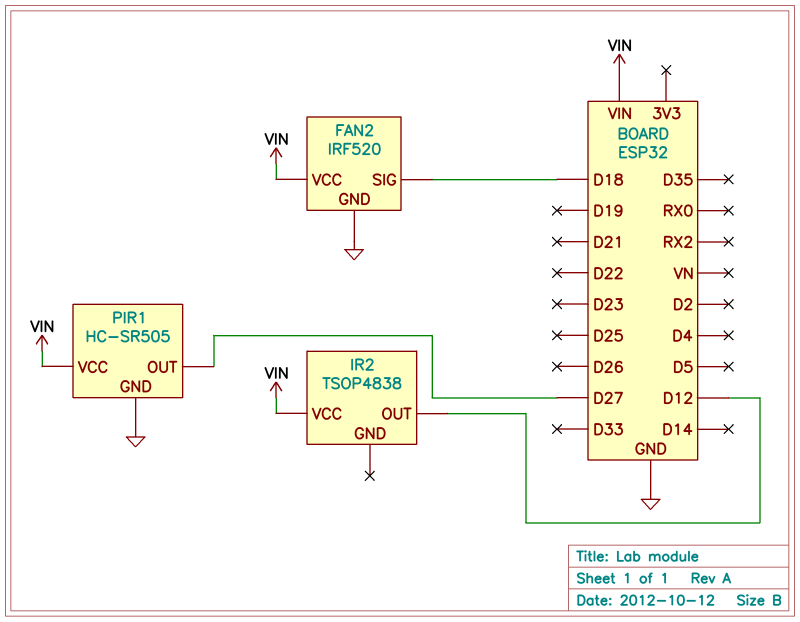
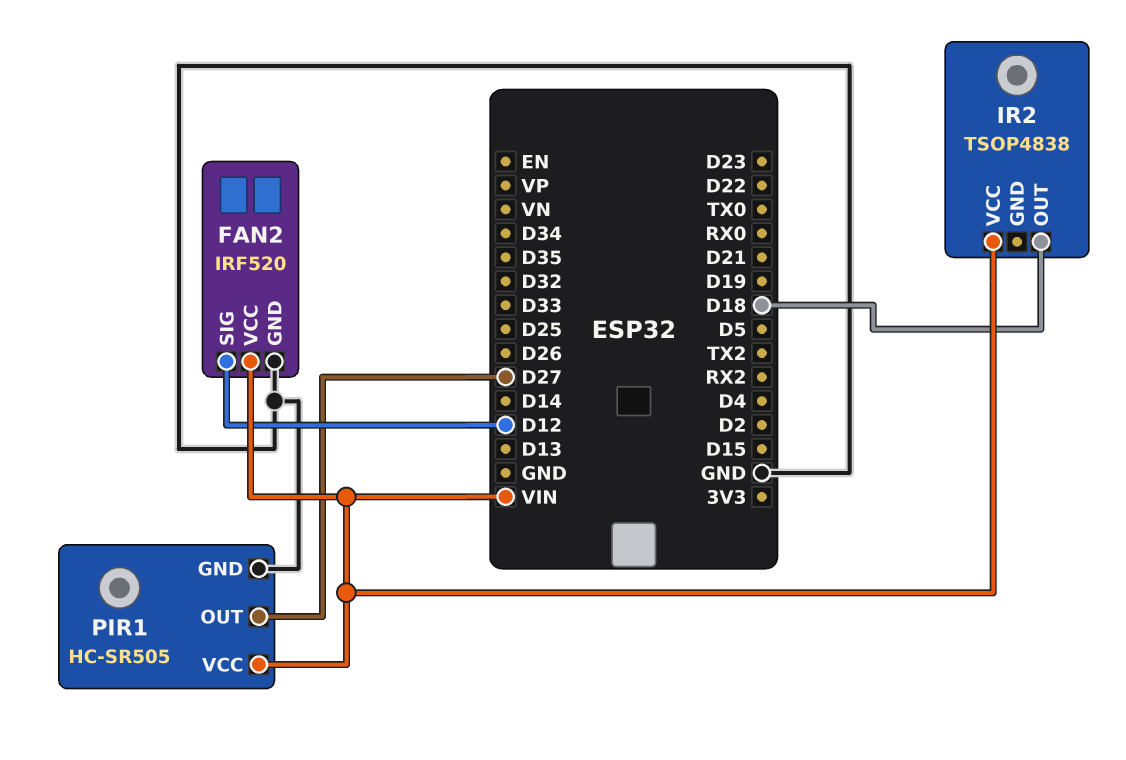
FAN2 pin SIG: D18 -> D12
IR2 pin OUT: D12 -> D18

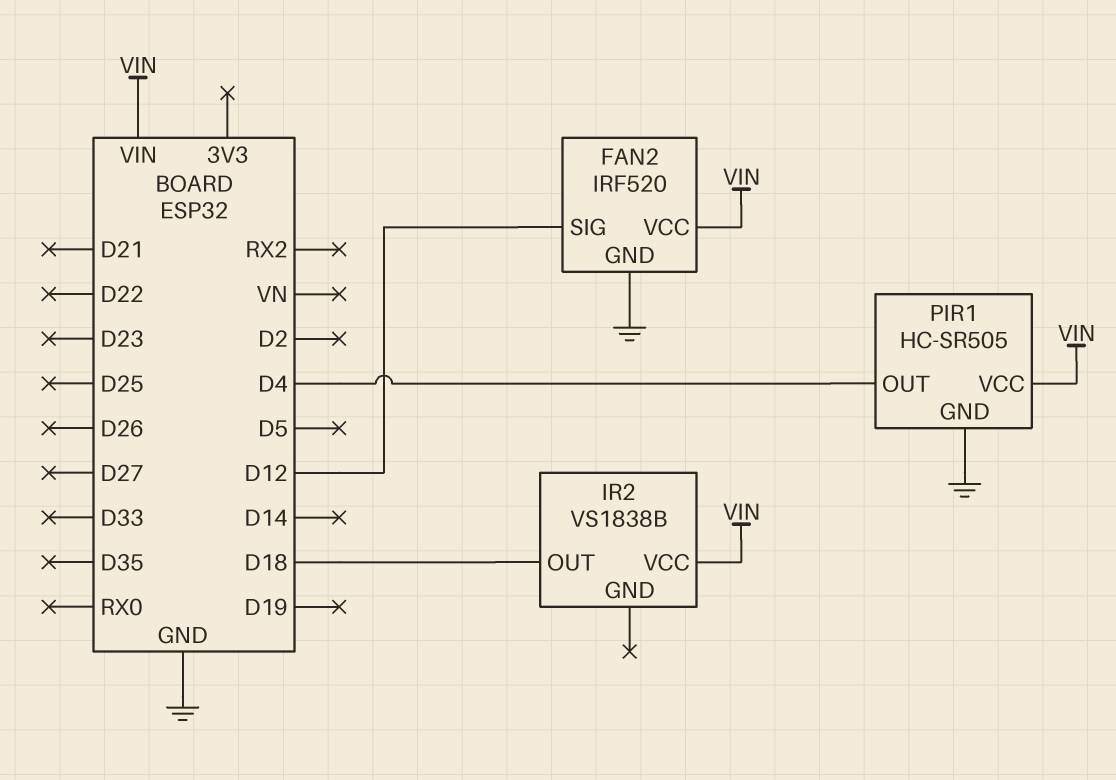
IR2: TSOP4838 -> VS1838B
PIR1 pin OUT: D27 -> D4

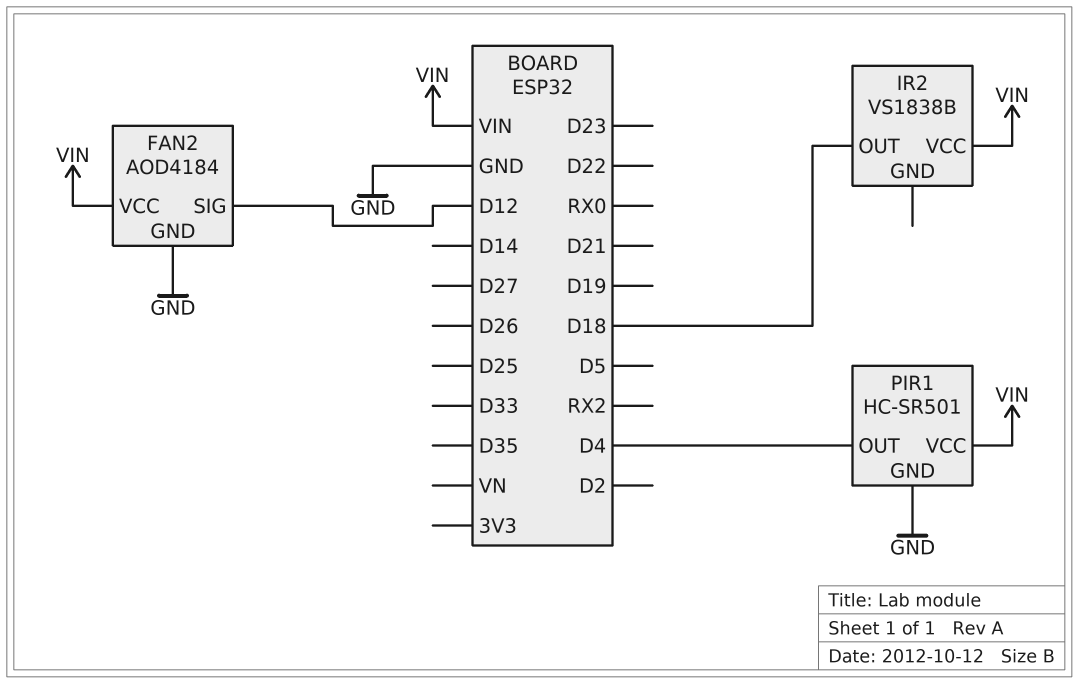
FAN2: IRF520 -> AOD4184
PIR1: HC-SR505 -> HC-SR501

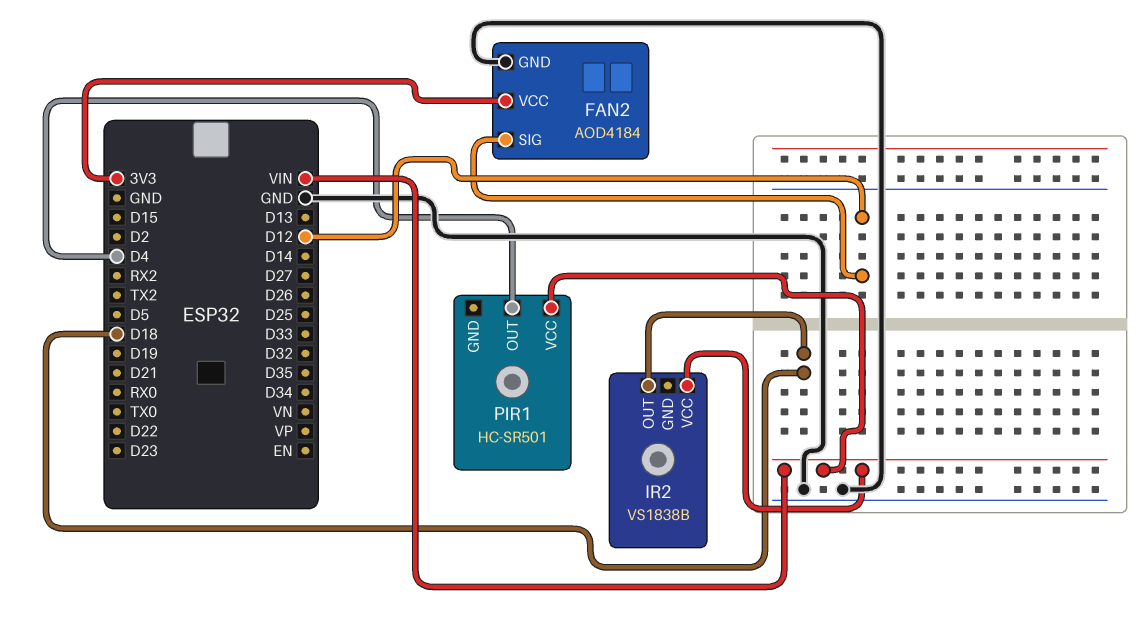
FAN2 pin VCC: VIN -> 3V3
PIR1 pin GND: GND -> none

